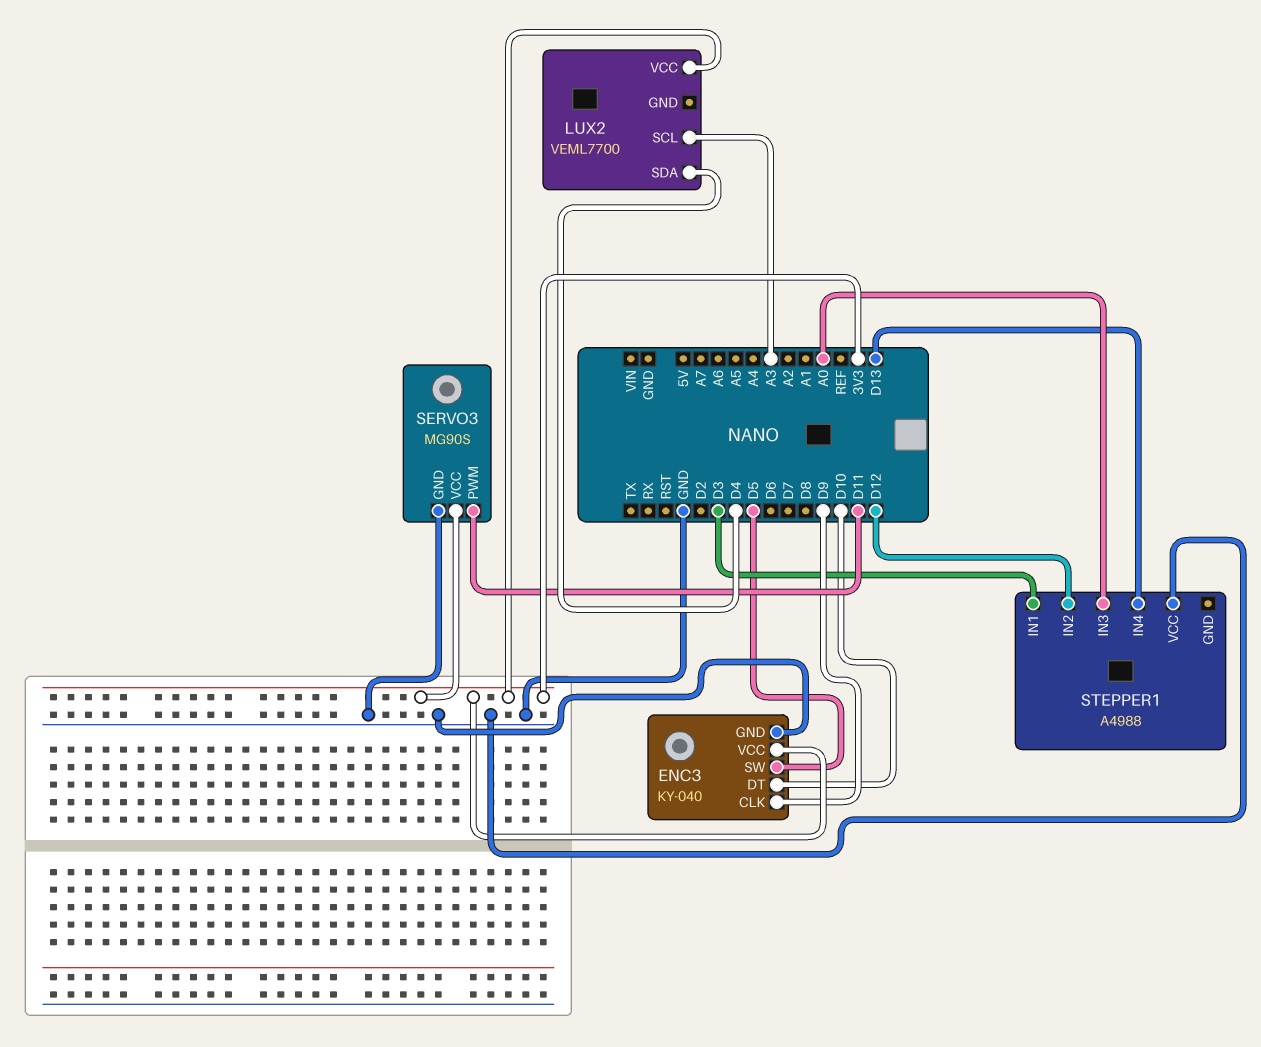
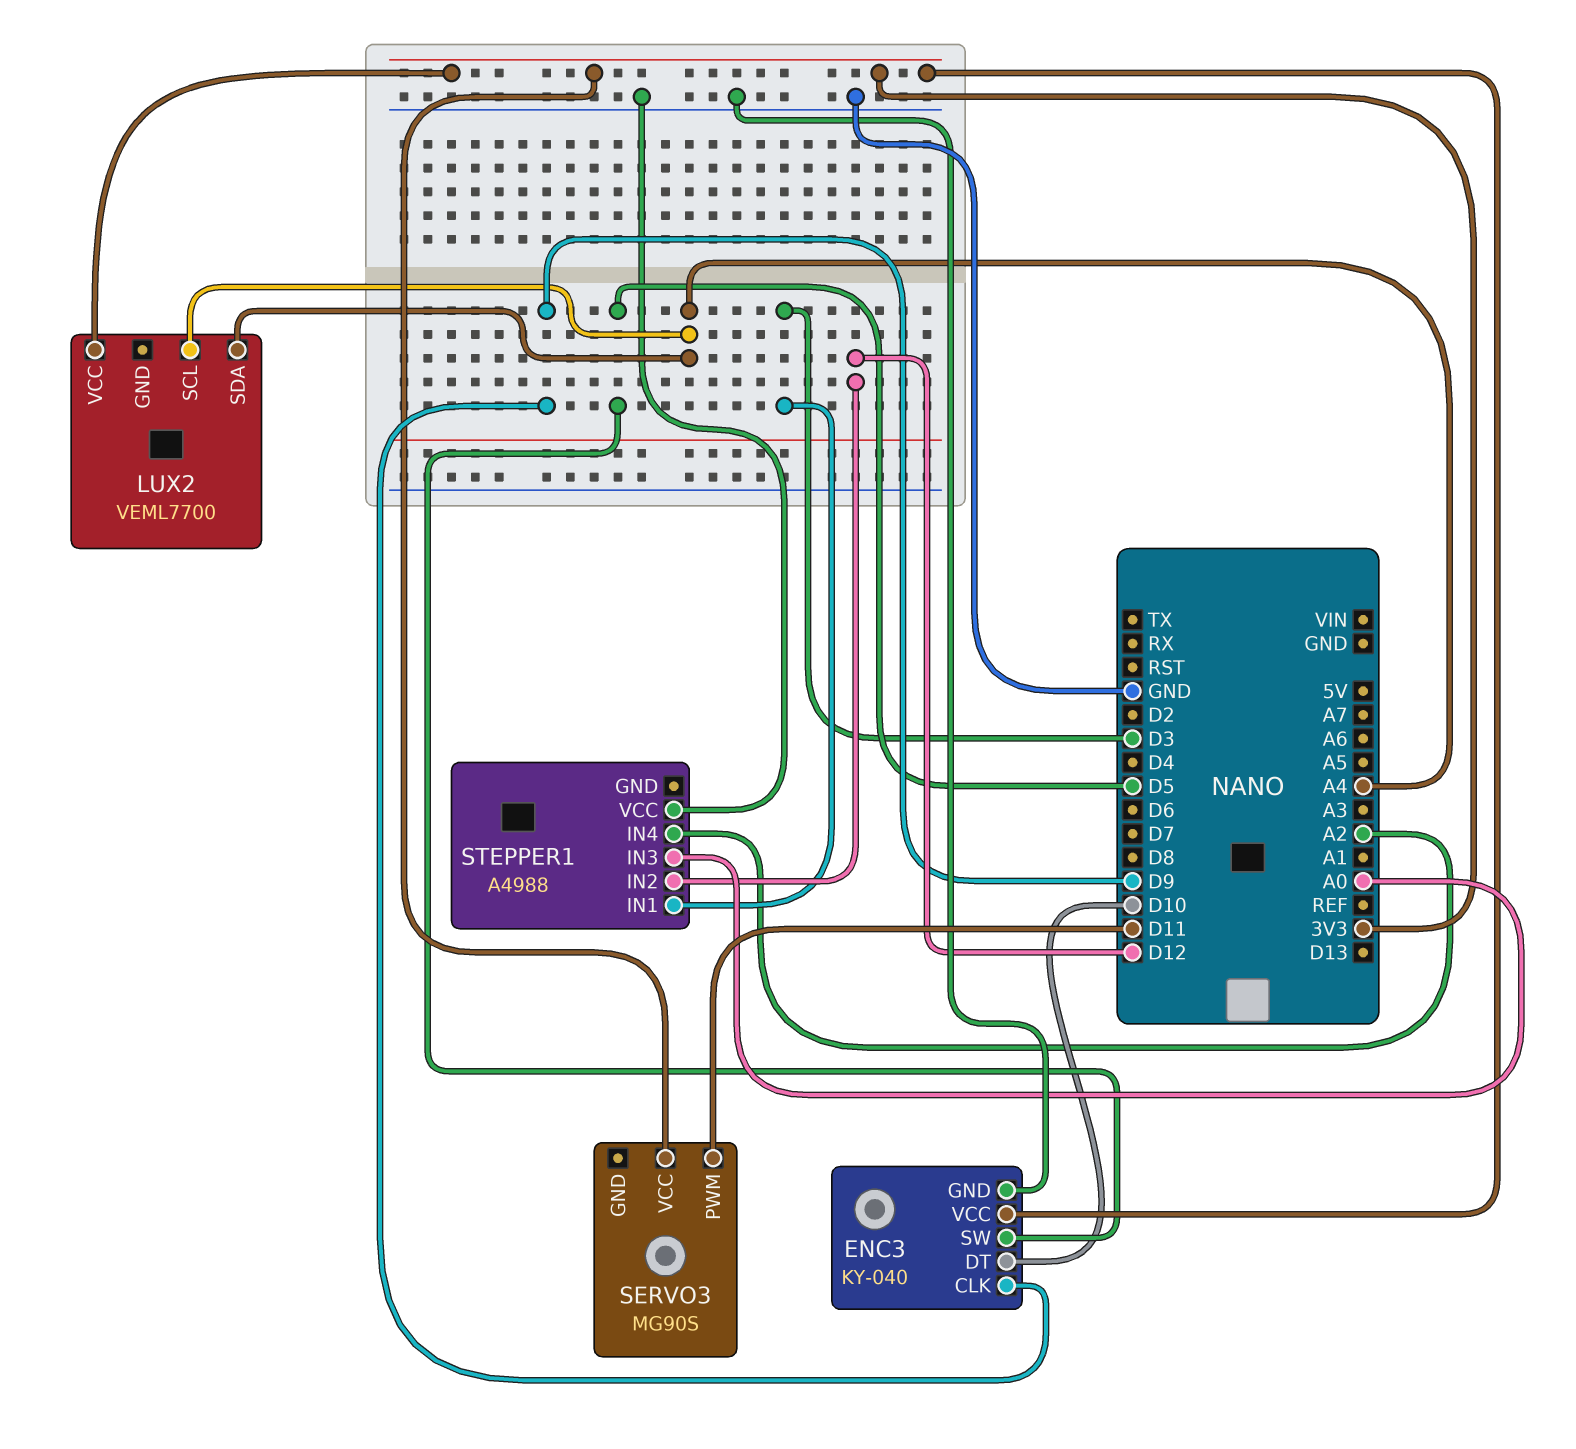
LUX2 pin SCL: A3 -> A4
LUX2 pin SDA: D4 -> A4
SERVO3 pin GND: GND -> none
STEPPER1 pin IN4: D13 -> A2

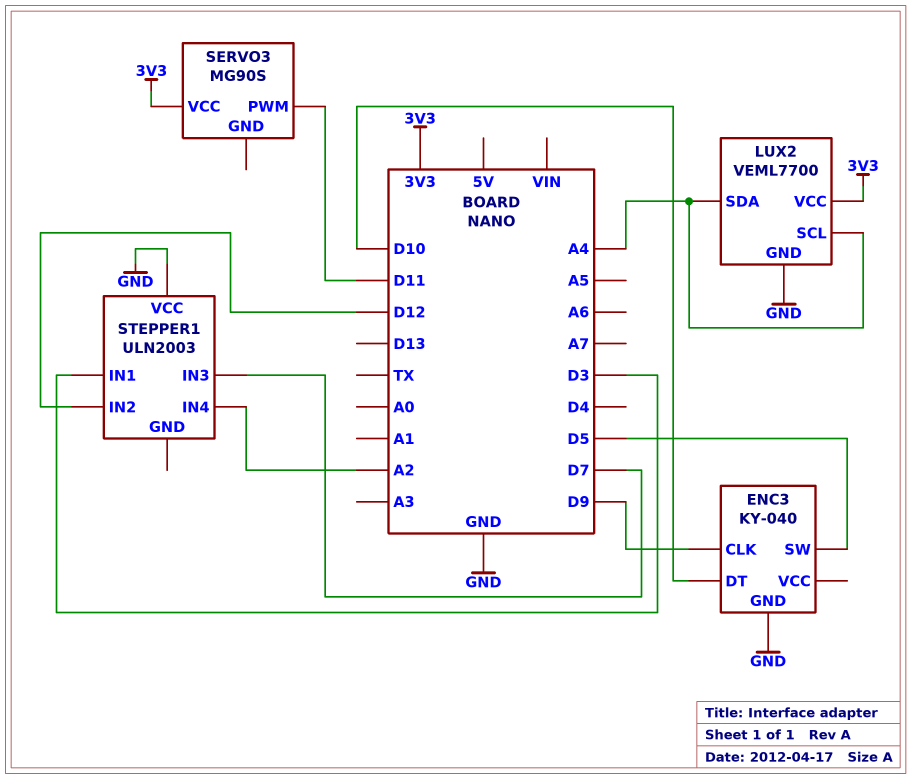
ENC3 pin VCC: 3V3 -> none
LUX2 pin GND: none -> GND
STEPPER1: A4988 -> ULN2003
STEPPER1 pin IN3: A0 -> D7

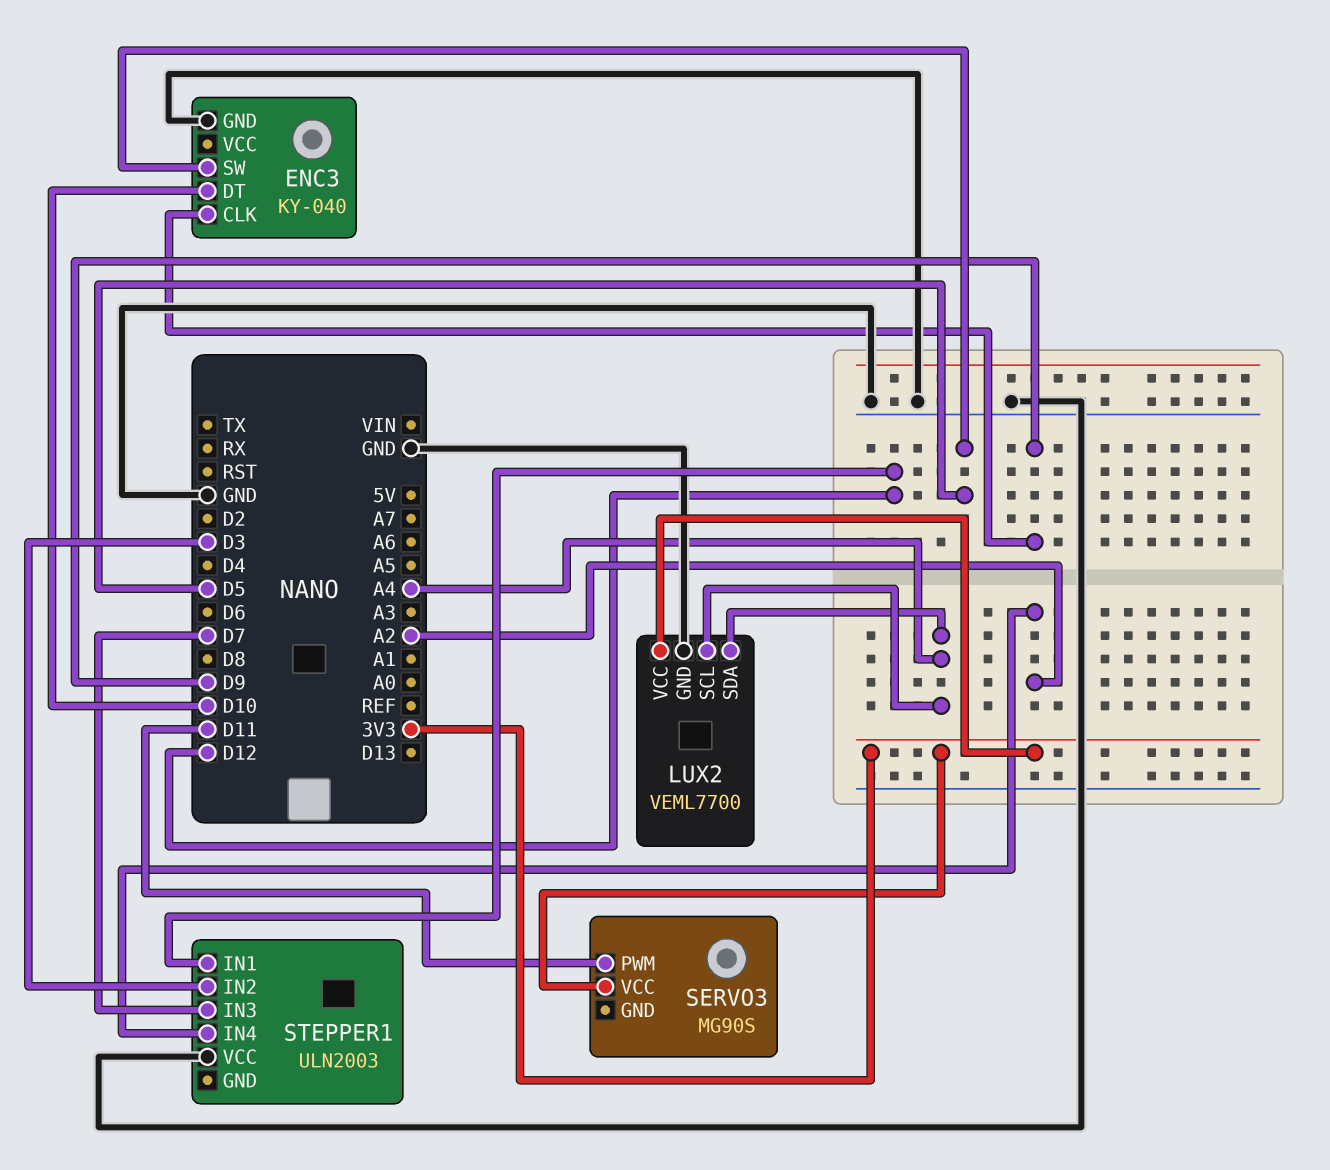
STEPPER1 pin IN1: D3 -> D12
STEPPER1 pin IN2: D12 -> D3

